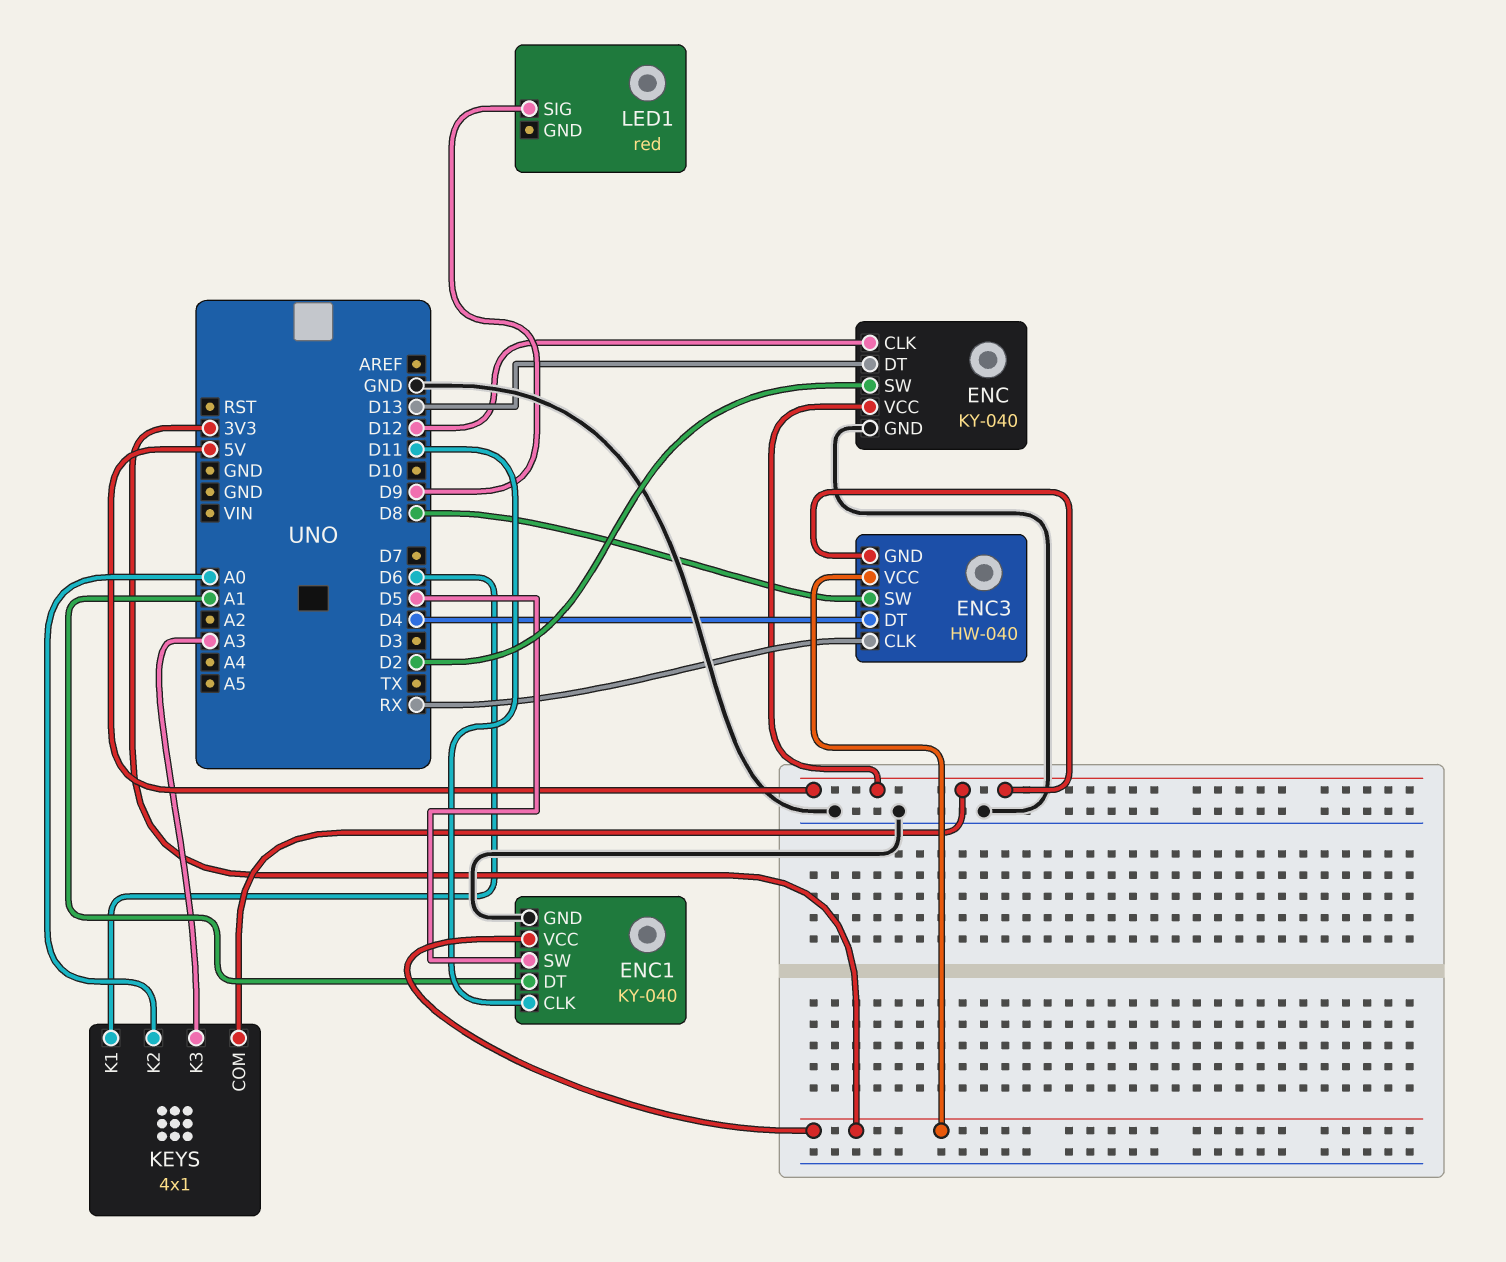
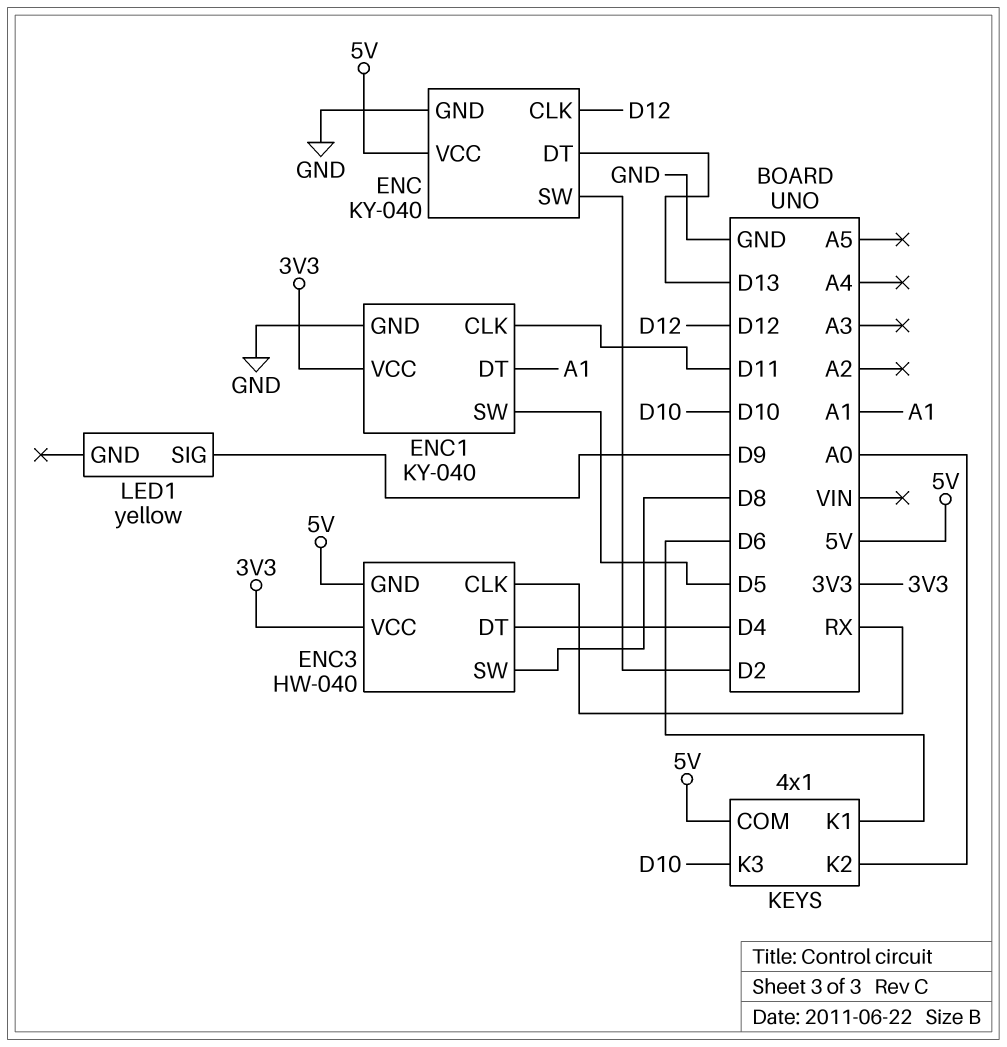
KEYS pin K3: A3 -> D10
LED1: red -> yellow

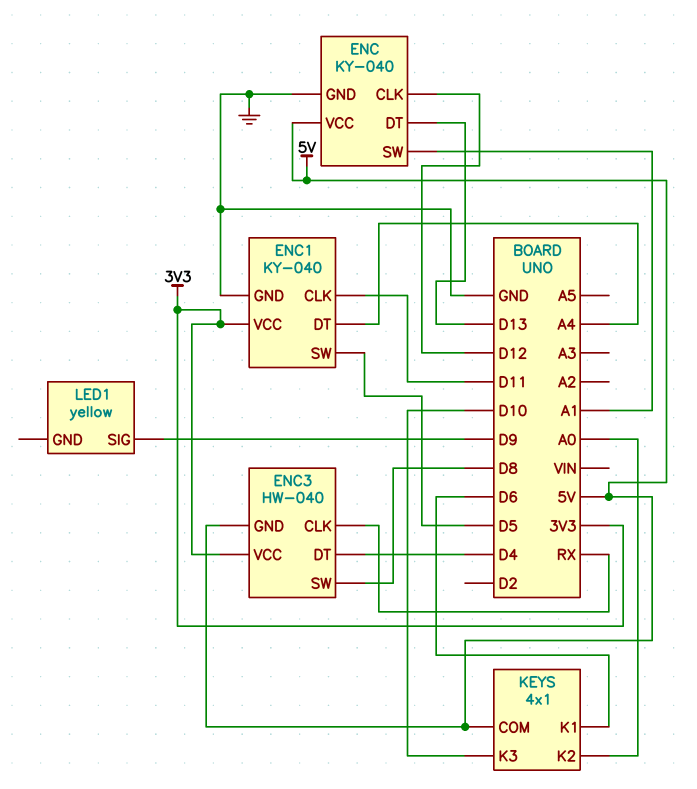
ENC pin SW: D2 -> A1
ENC1 pin DT: A1 -> A4

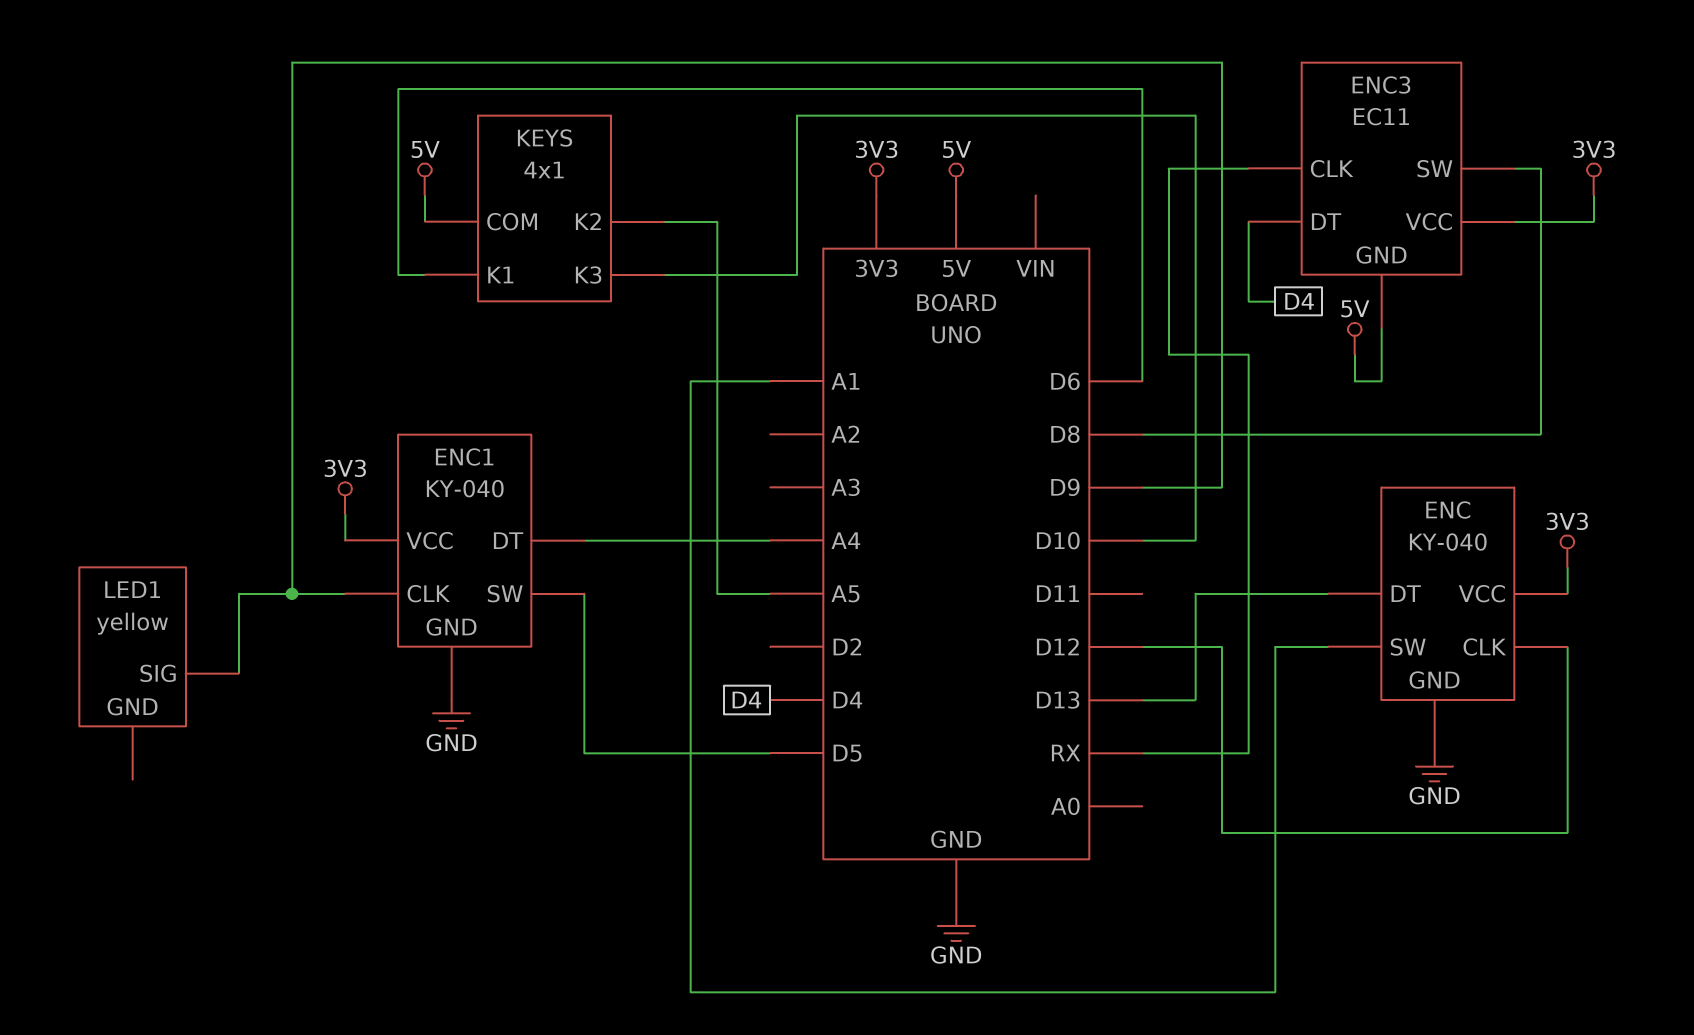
ENC pin VCC: 5V -> 3V3
ENC1 pin CLK: D11 -> D9
ENC3: HW-040 -> EC11
KEYS pin K2: A0 -> A5

